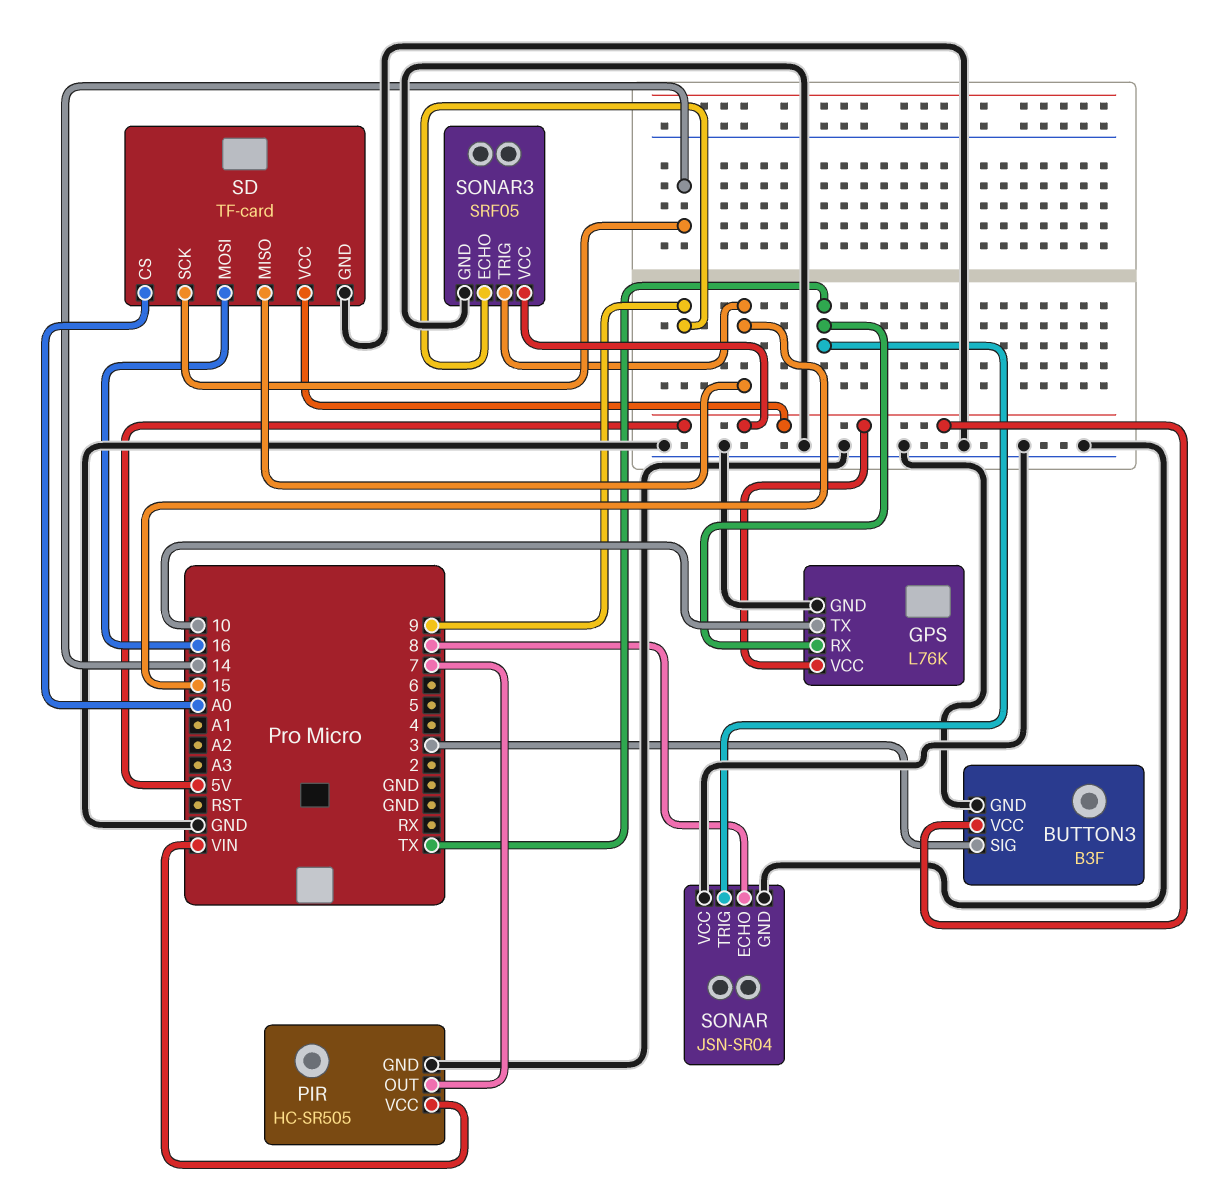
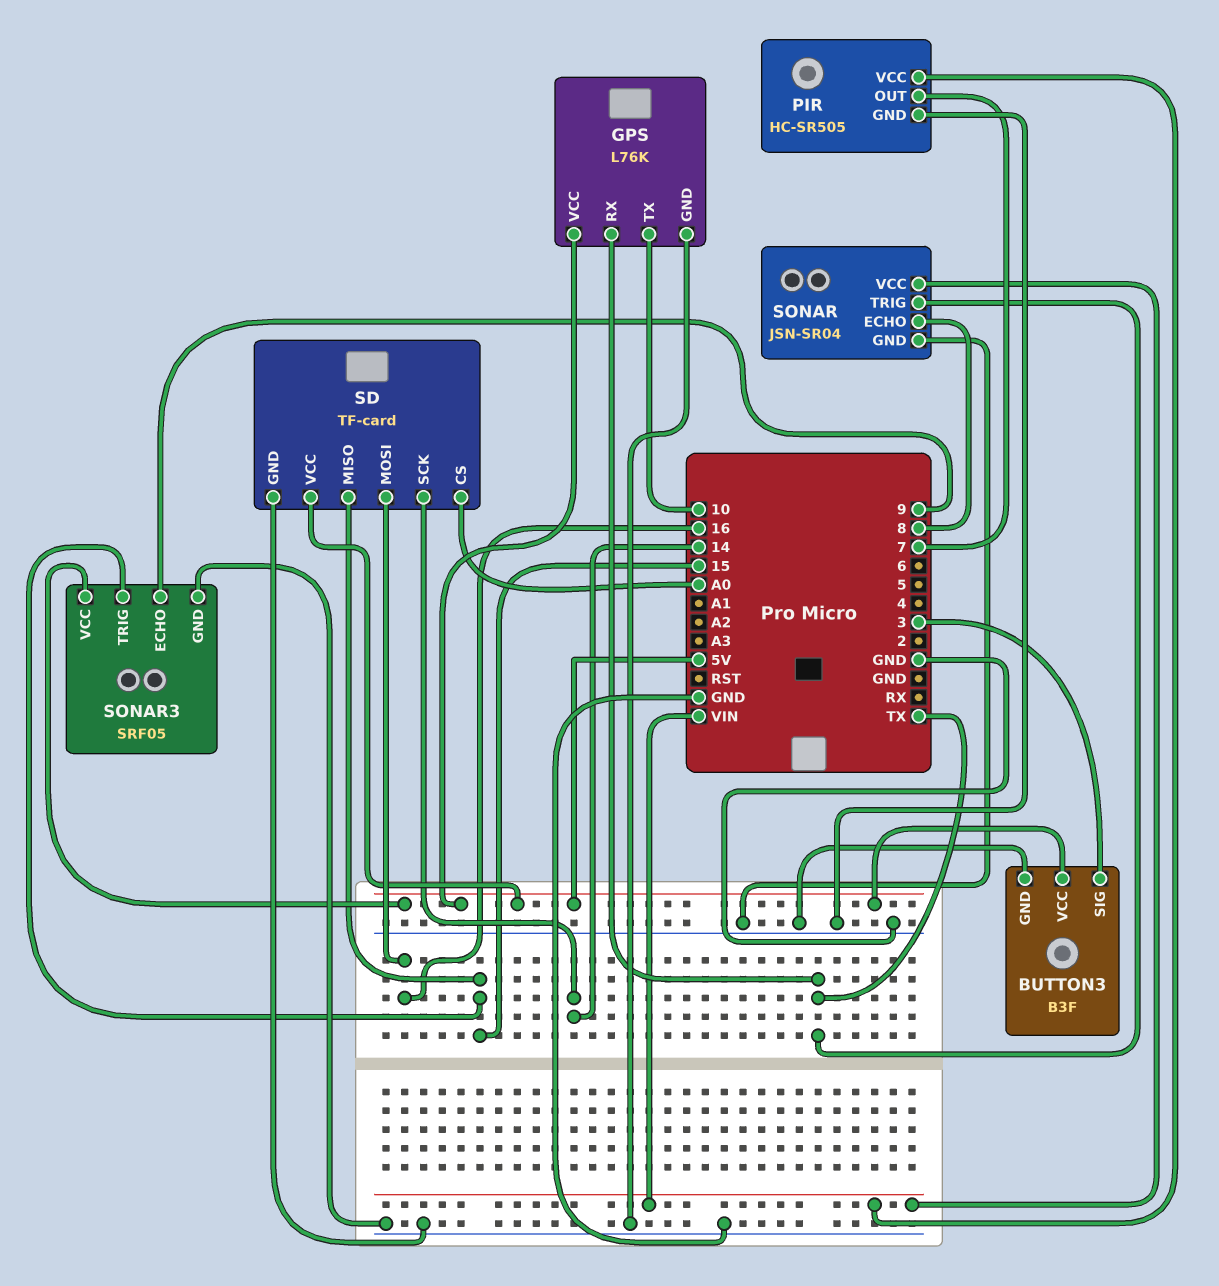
SONAR pin VCC: GND -> VIN

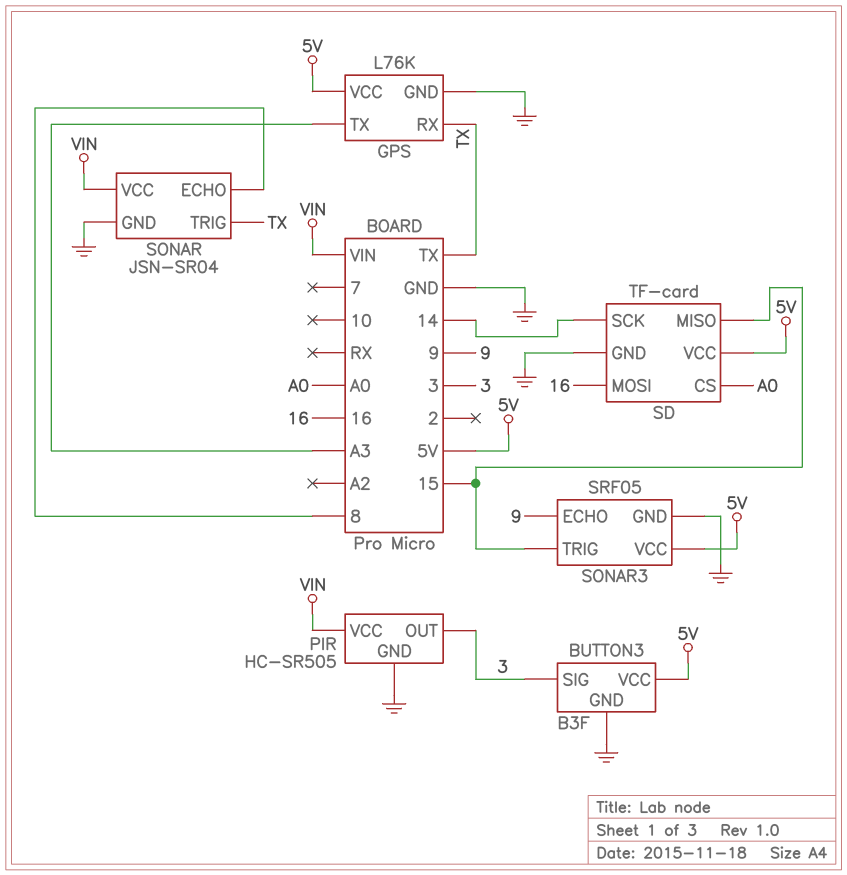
GPS pin TX: 10 -> A3
PIR pin OUT: 7 -> 3

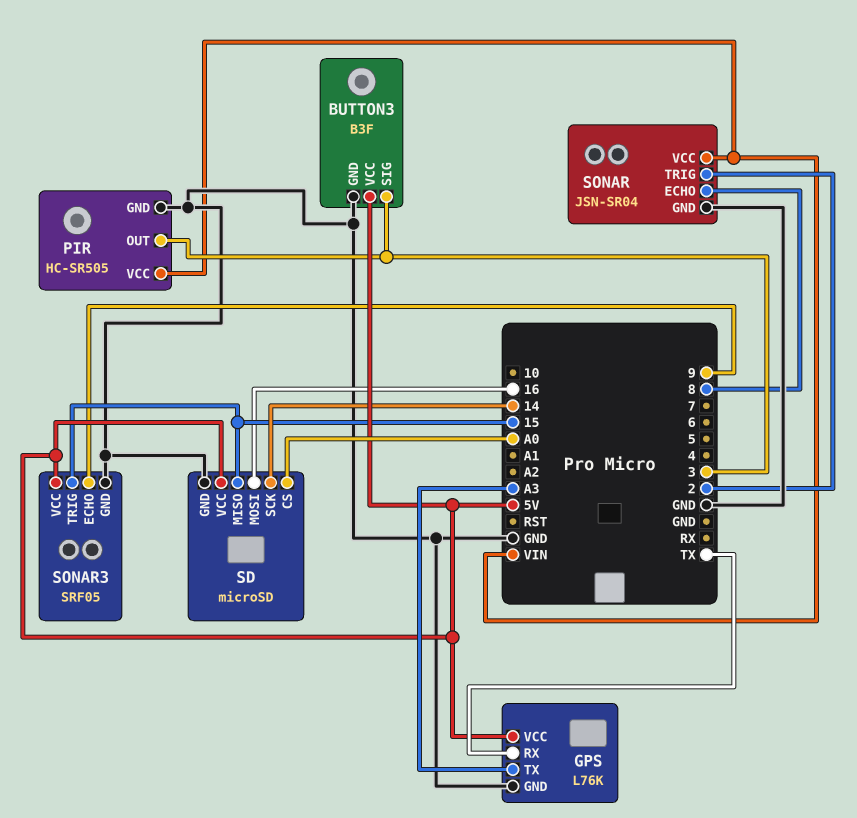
SD: TF-card -> microSD
SONAR pin TRIG: TX -> 2

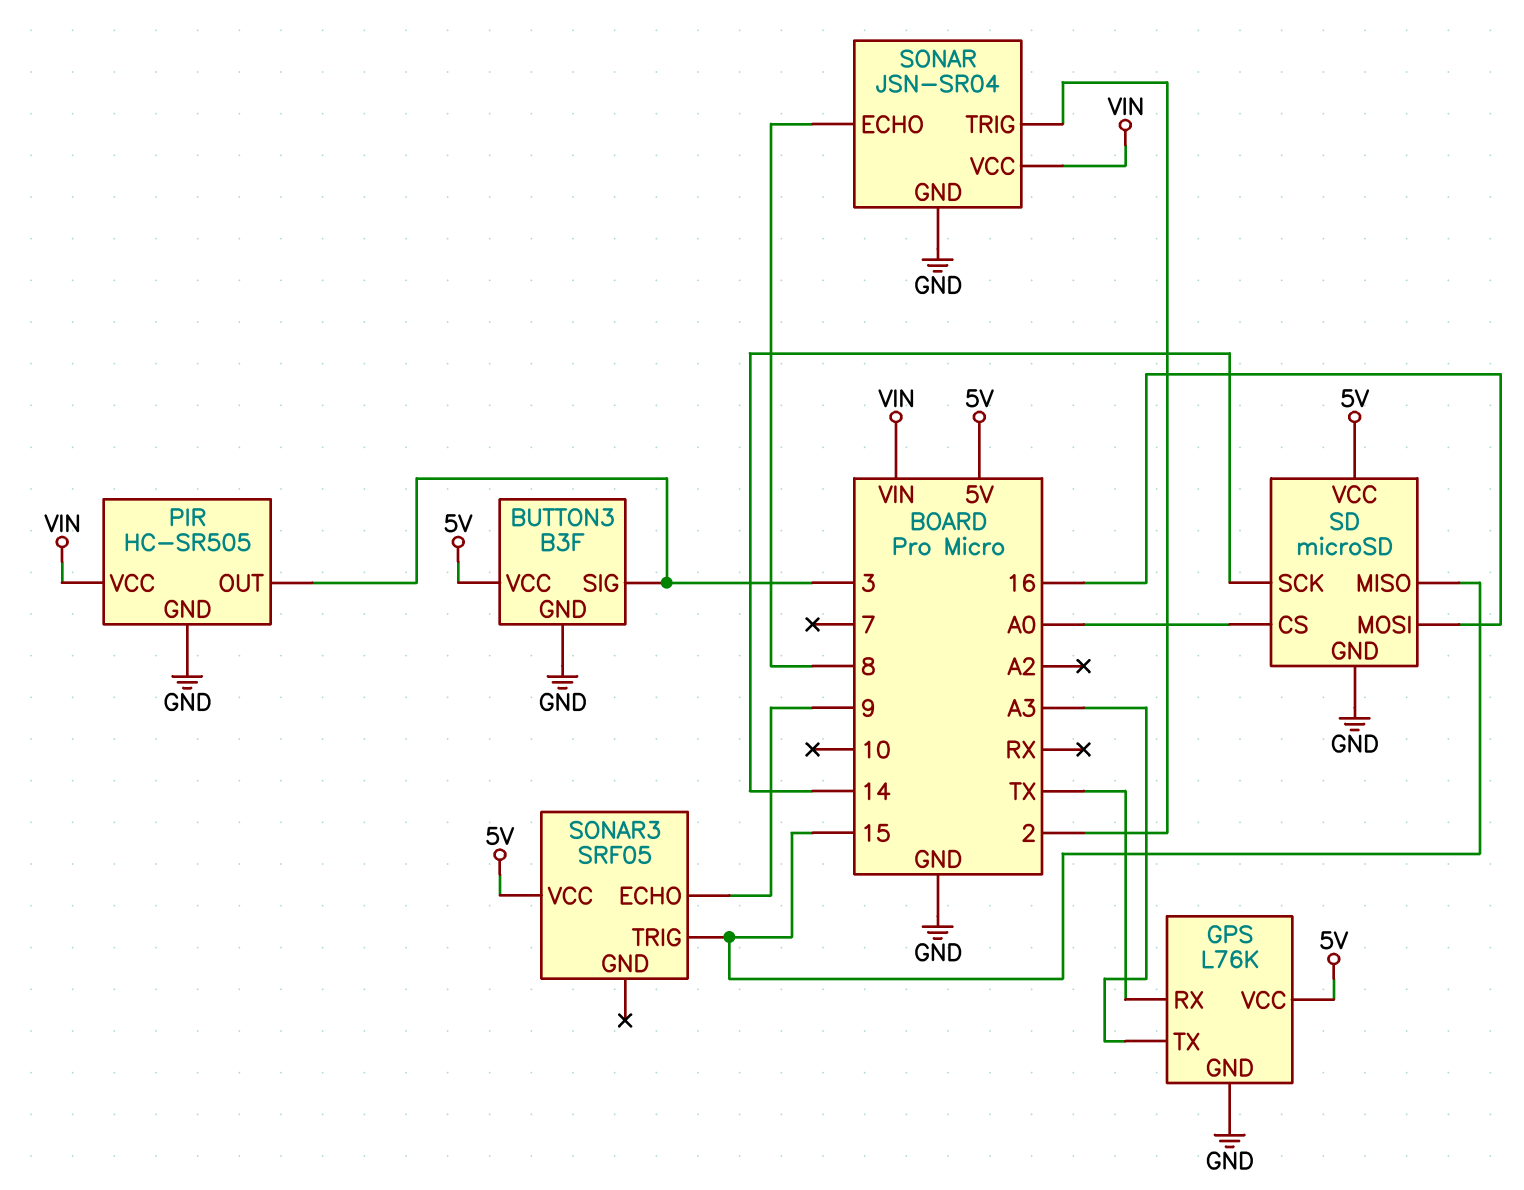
SONAR3 pin GND: GND -> none

